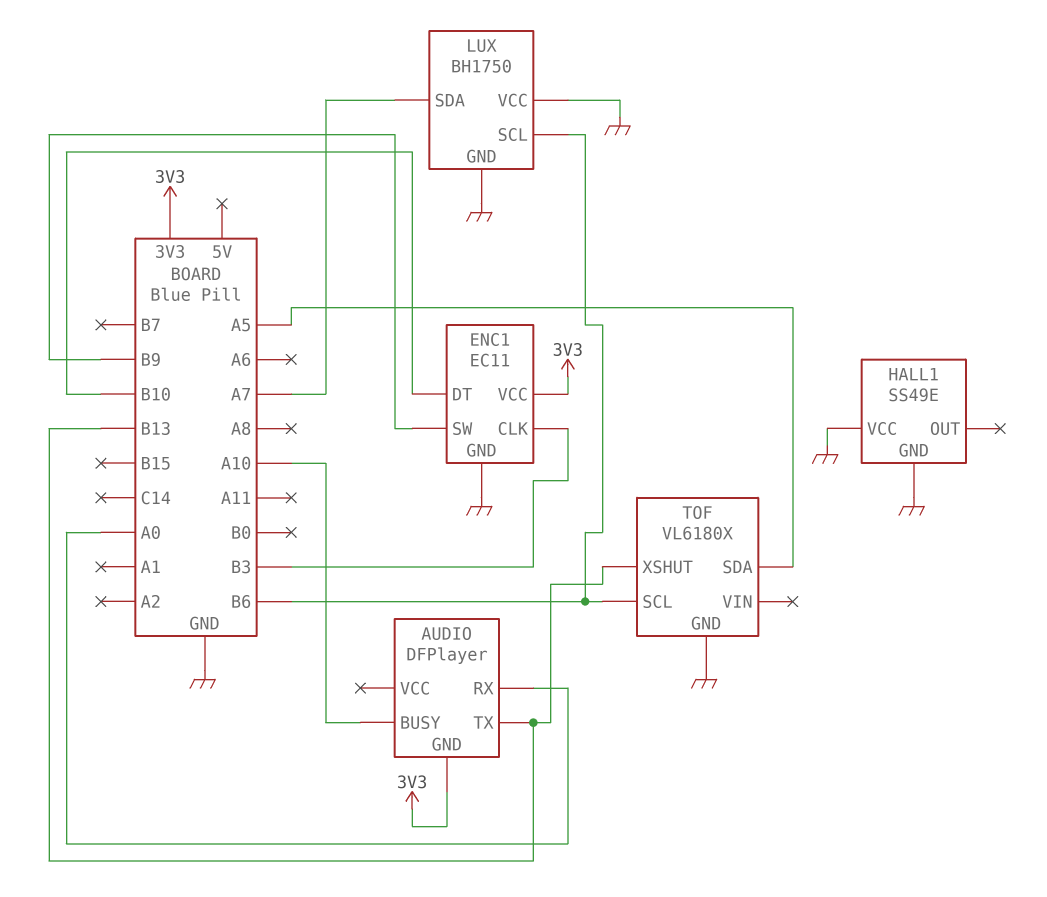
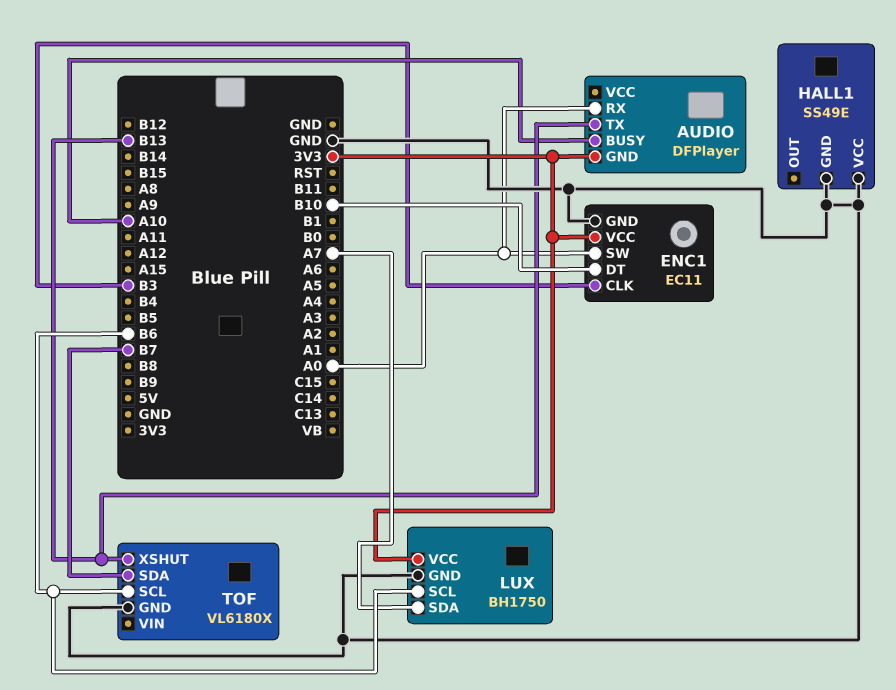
ENC1 pin SW: B9 -> A0
LUX pin VCC: GND -> 3V3
TOF pin SDA: A5 -> B7

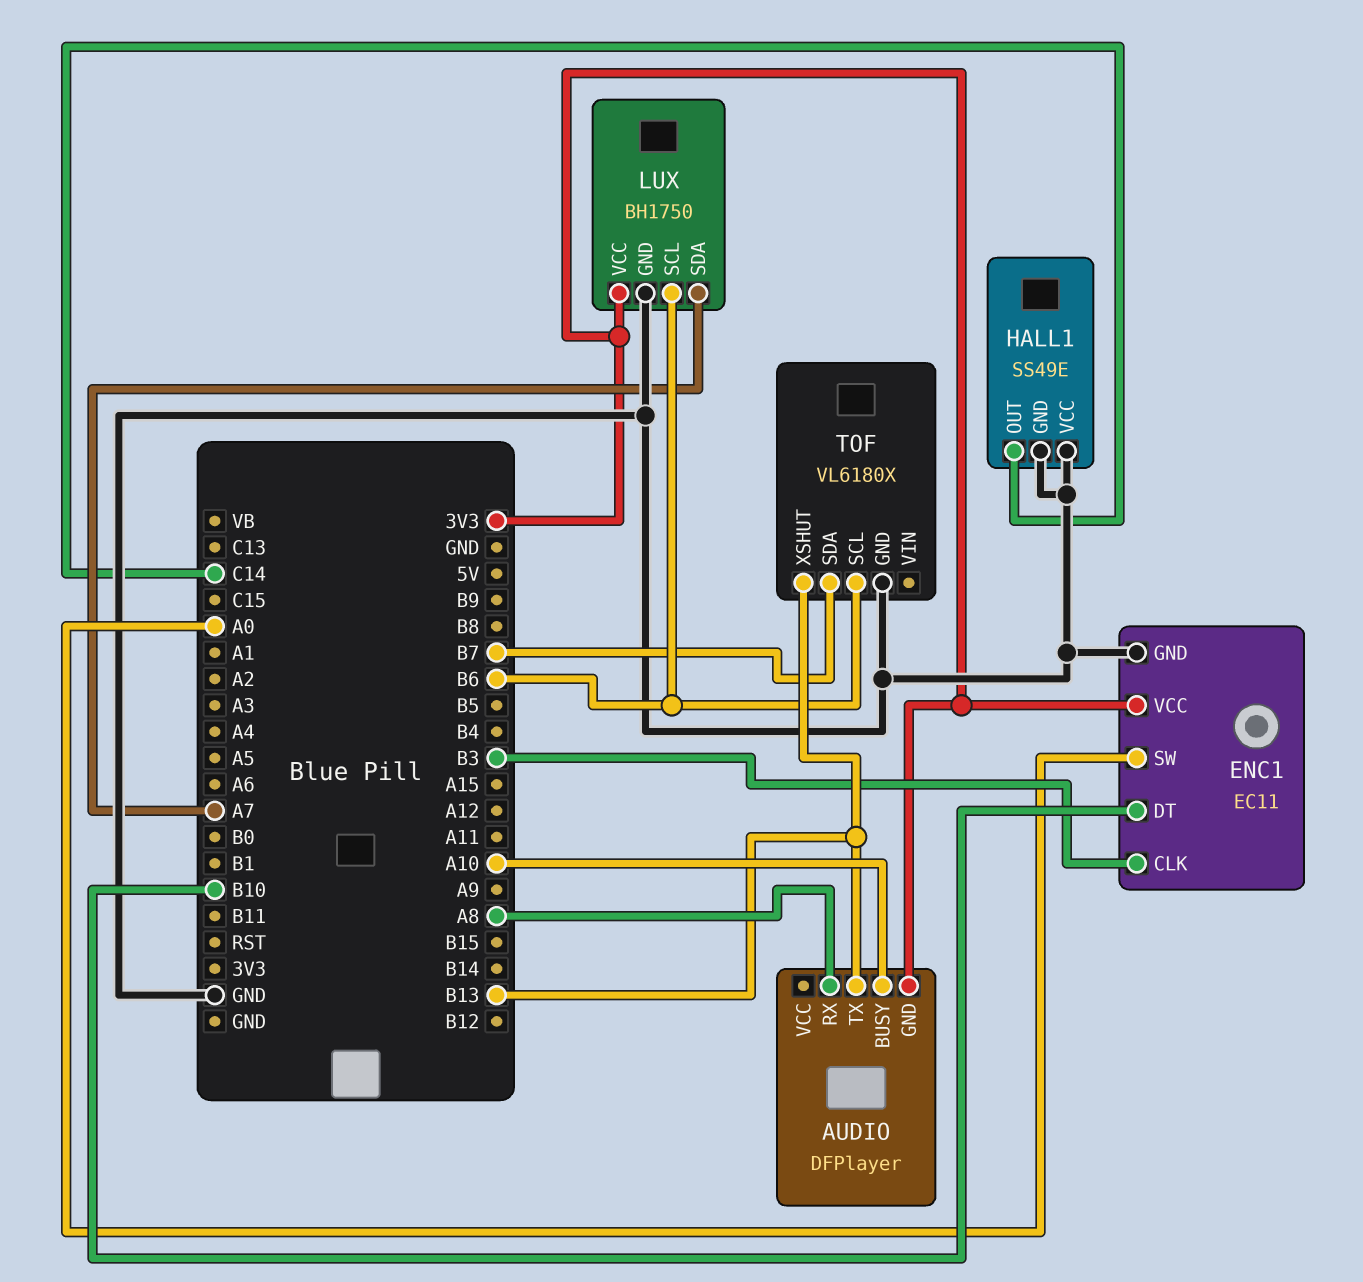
AUDIO pin RX: A0 -> A8
HALL1 pin OUT: none -> C14

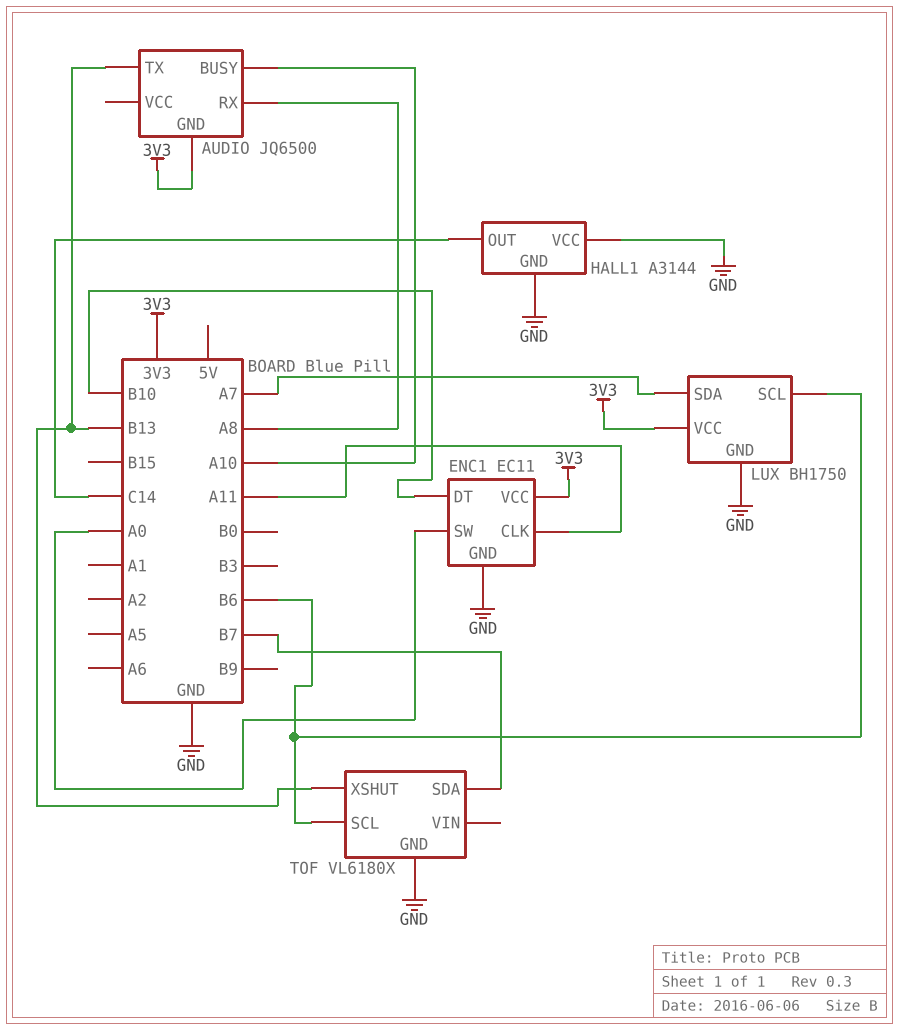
AUDIO: DFPlayer -> JQ6500
ENC1 pin CLK: B3 -> A11
HALL1: SS49E -> A3144

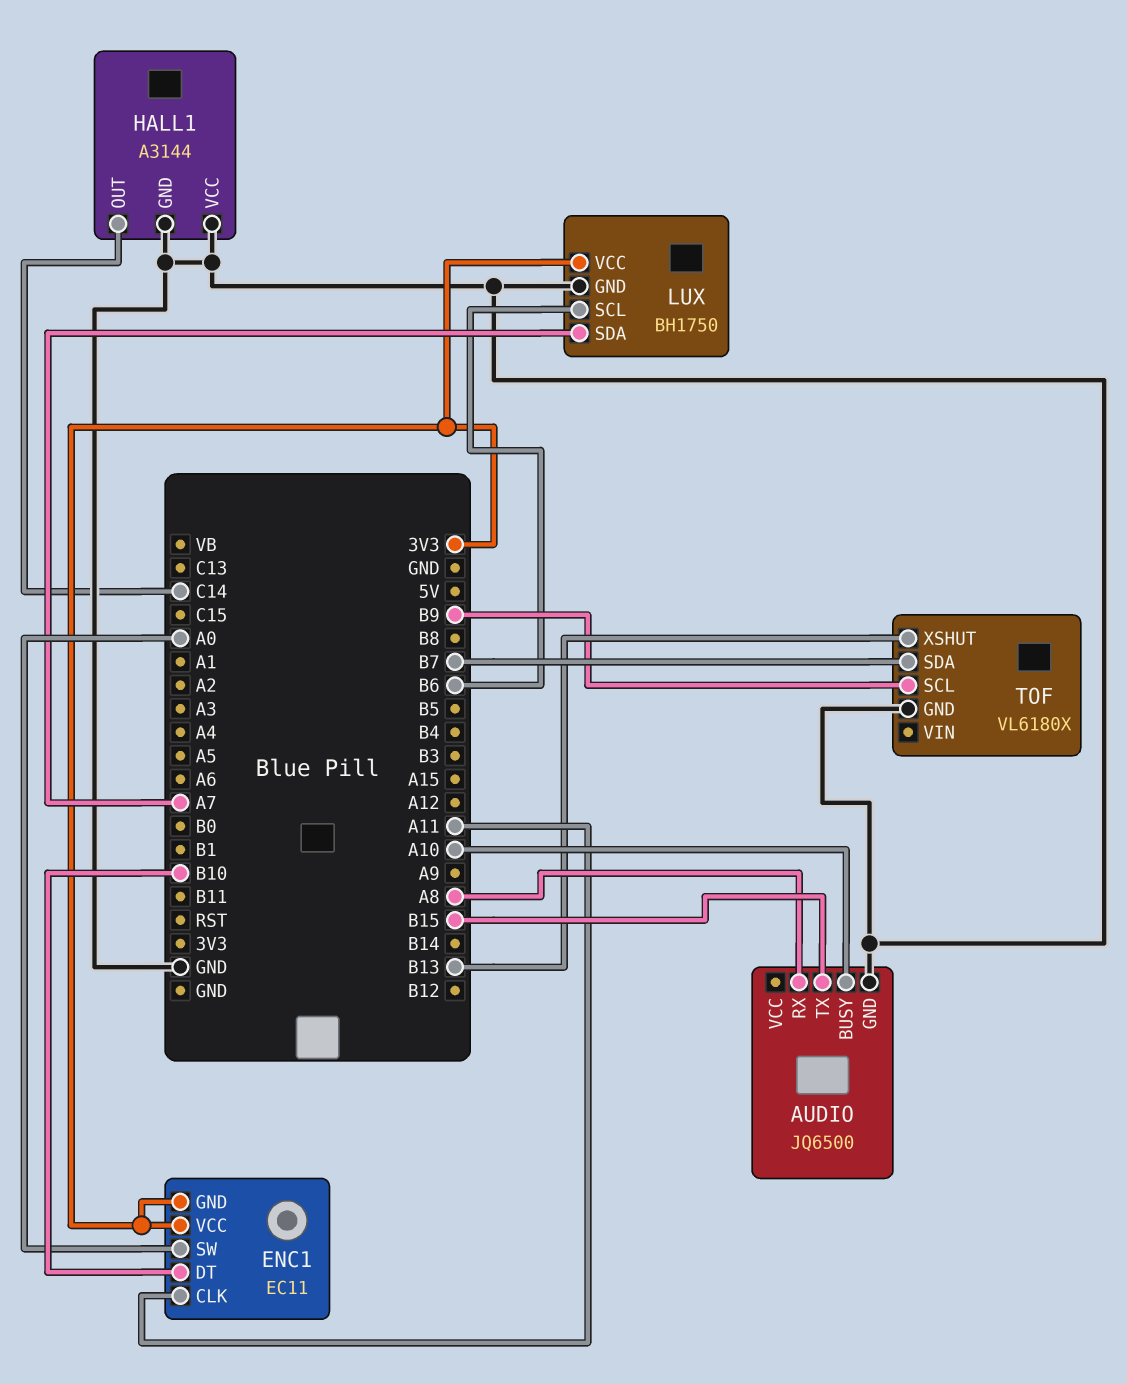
AUDIO pin GND: 3V3 -> GND
AUDIO pin TX: B13 -> B15
ENC1 pin GND: GND -> 3V3
TOF pin SCL: B6 -> B9

